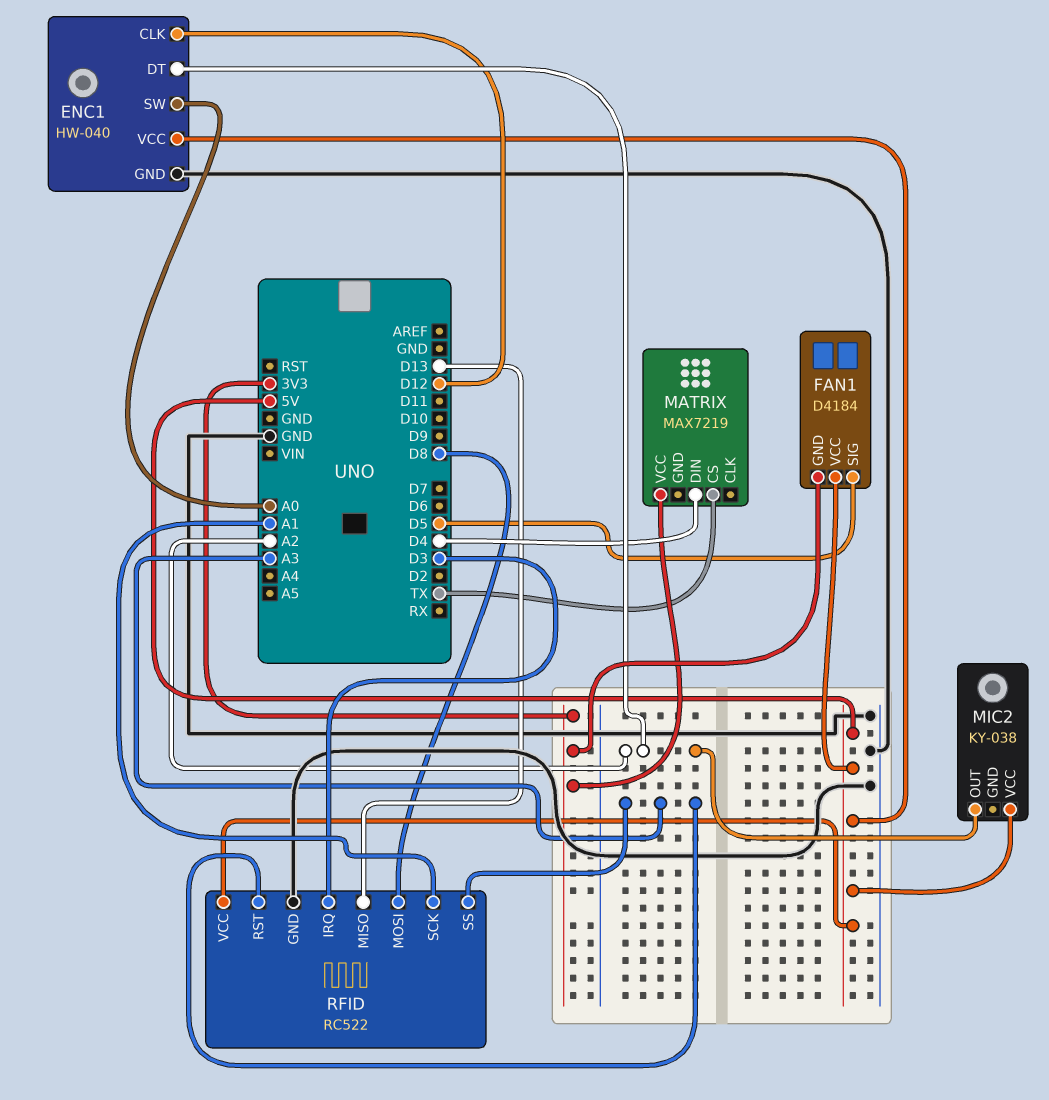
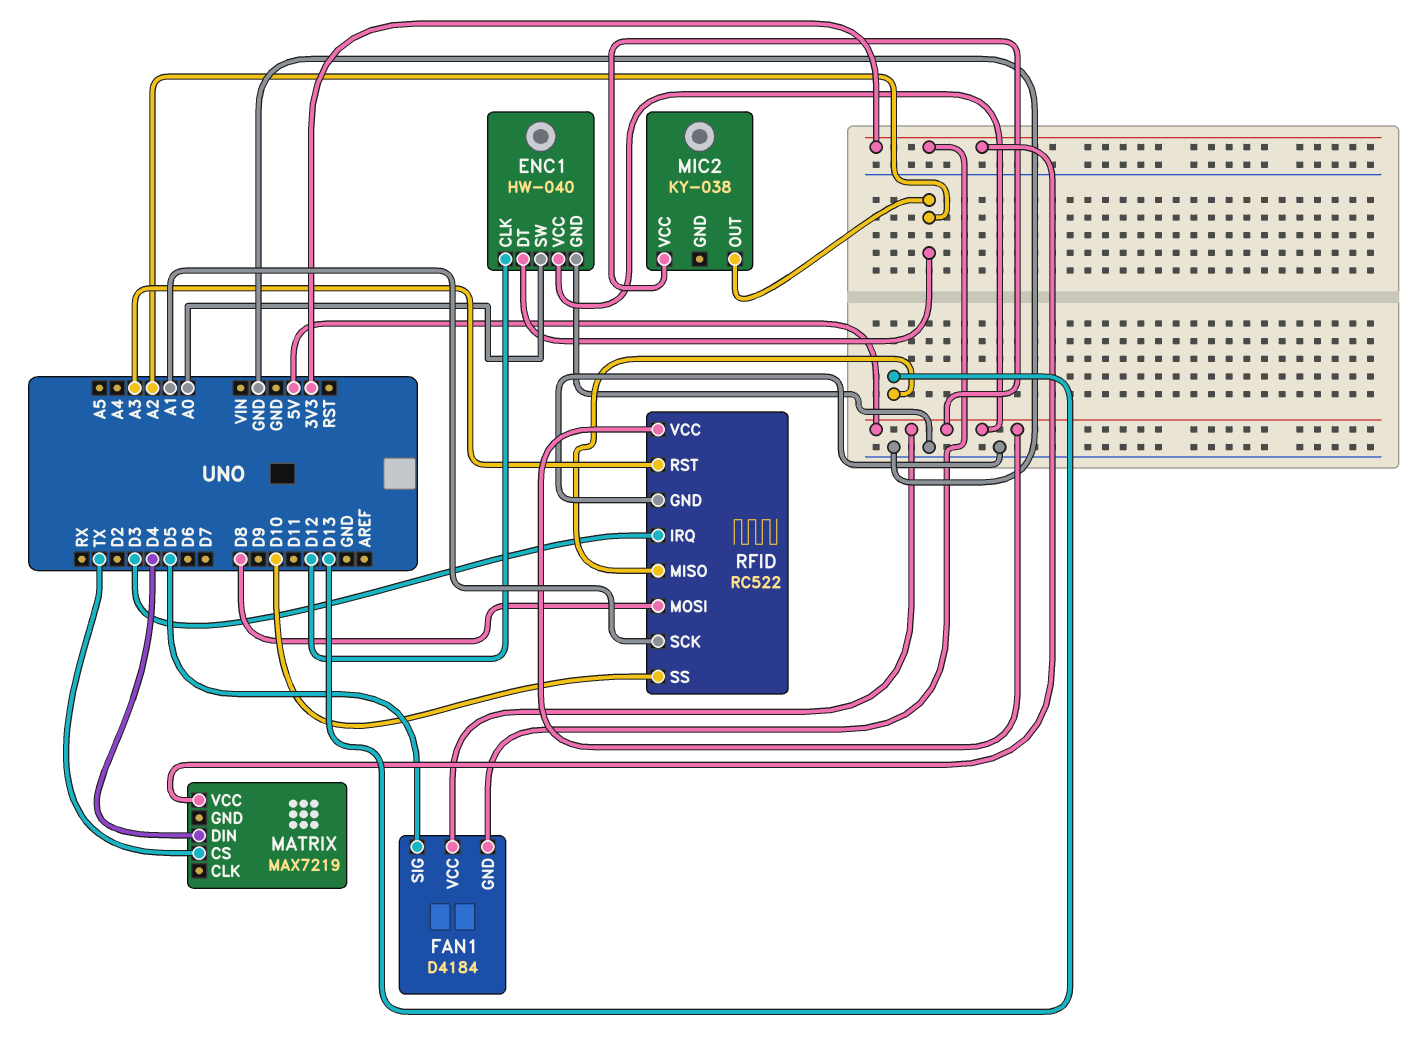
RFID pin SS: A3 -> D10

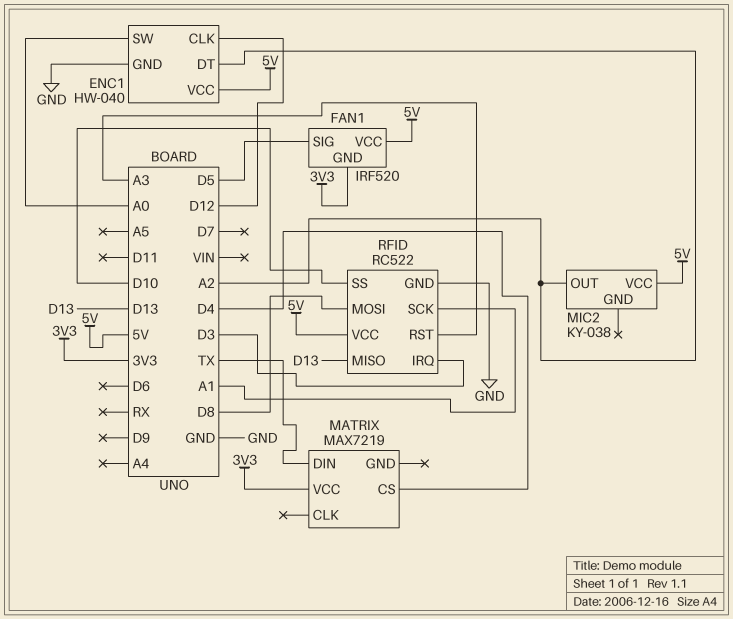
FAN1: D4184 -> IRF520
MATRIX pin CS: TX -> D4
MATRIX pin DIN: D4 -> TX

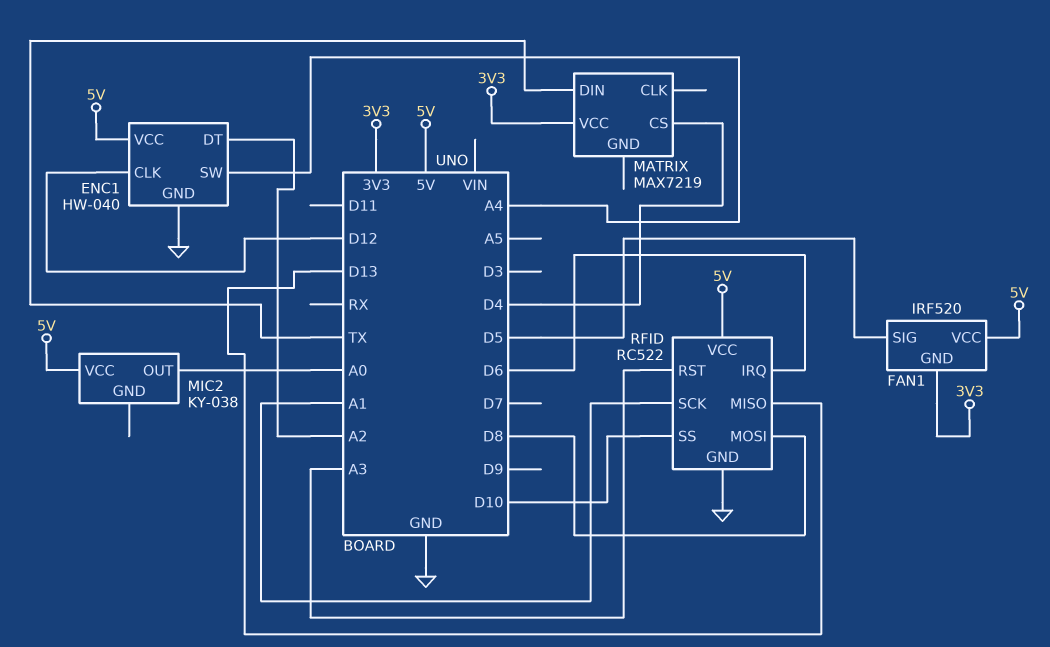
ENC1 pin SW: A0 -> A4
MIC2 pin OUT: A2 -> A0
RFID pin IRQ: D3 -> D6

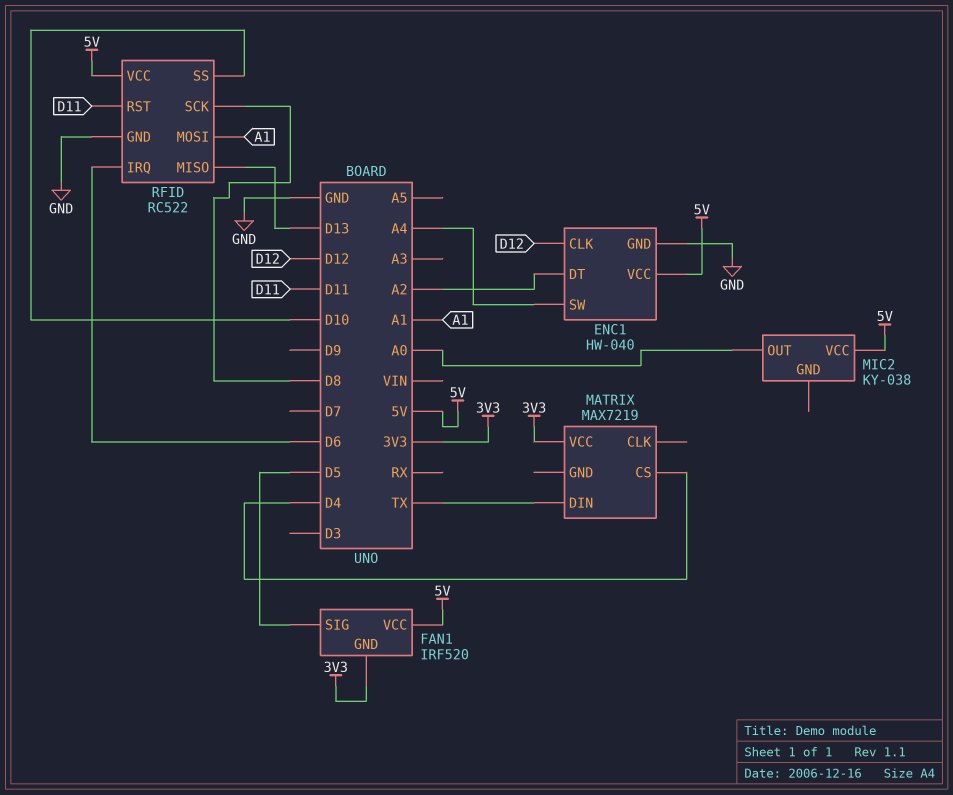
RFID pin MOSI: D8 -> A1
RFID pin RST: A3 -> D11
RFID pin SCK: A1 -> D8

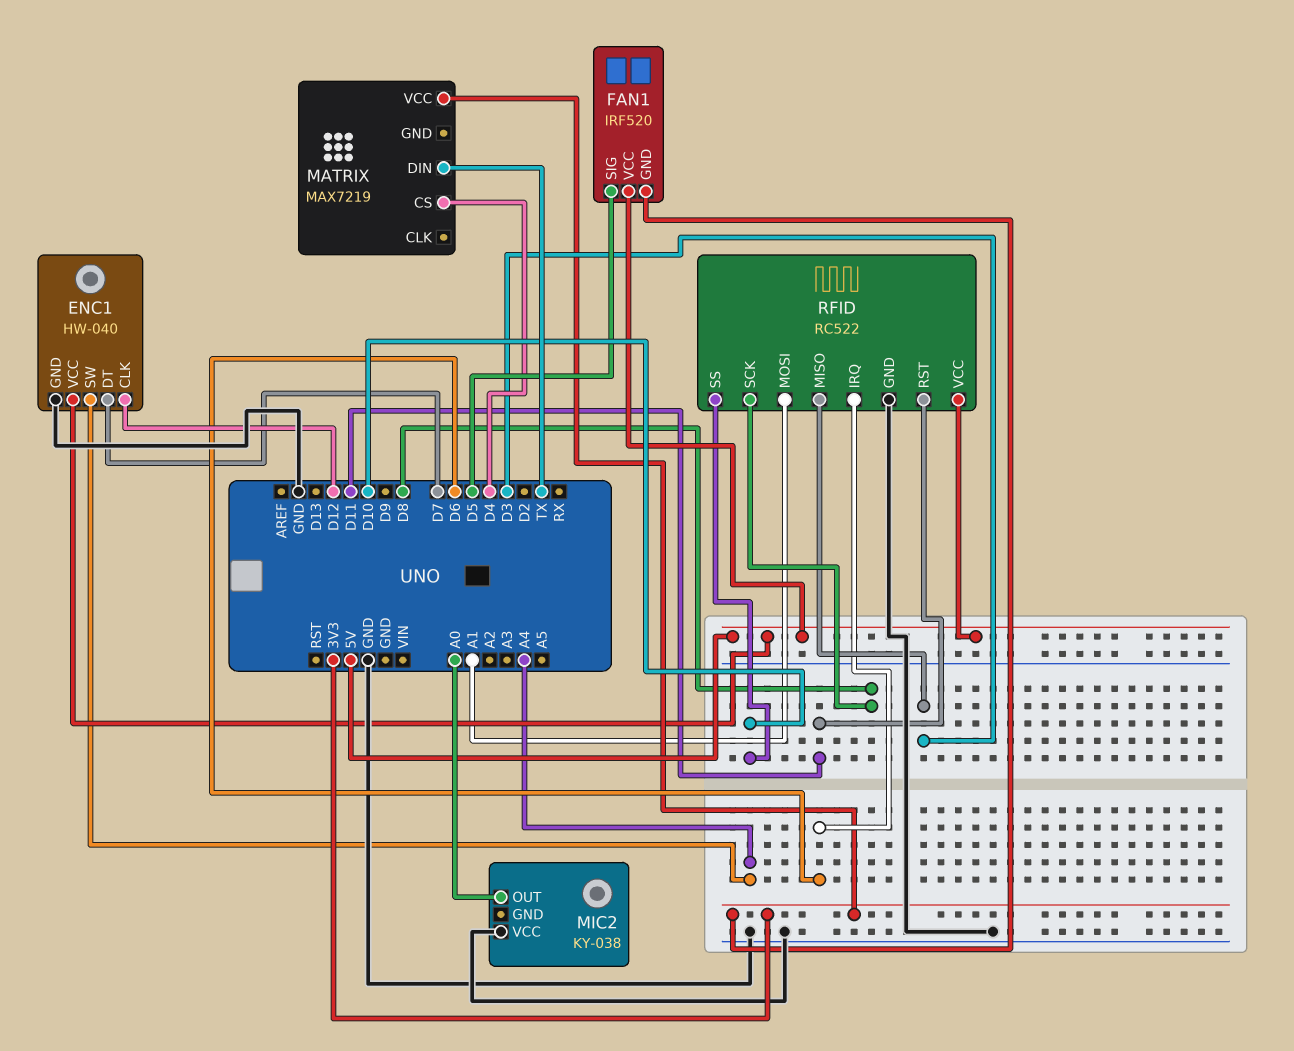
ENC1 pin DT: A2 -> D7
MIC2 pin VCC: 5V -> GND
RFID pin MISO: D13 -> D3

